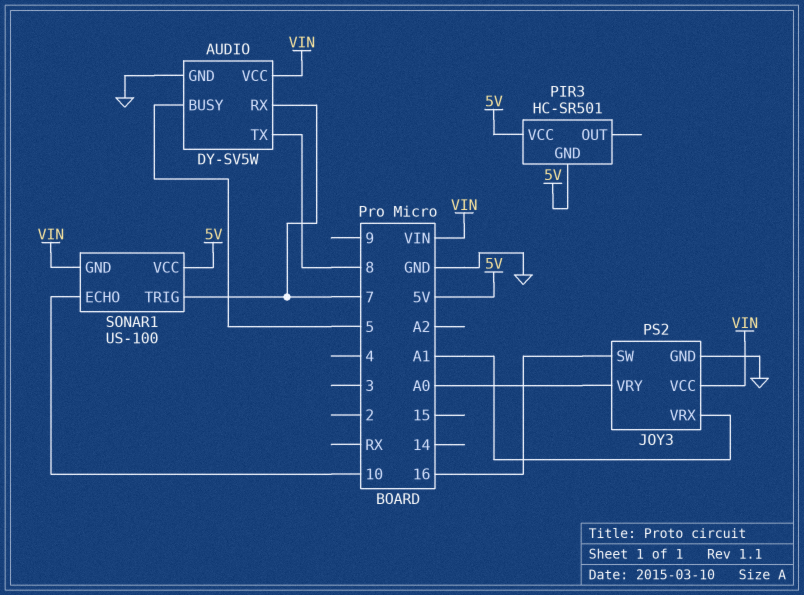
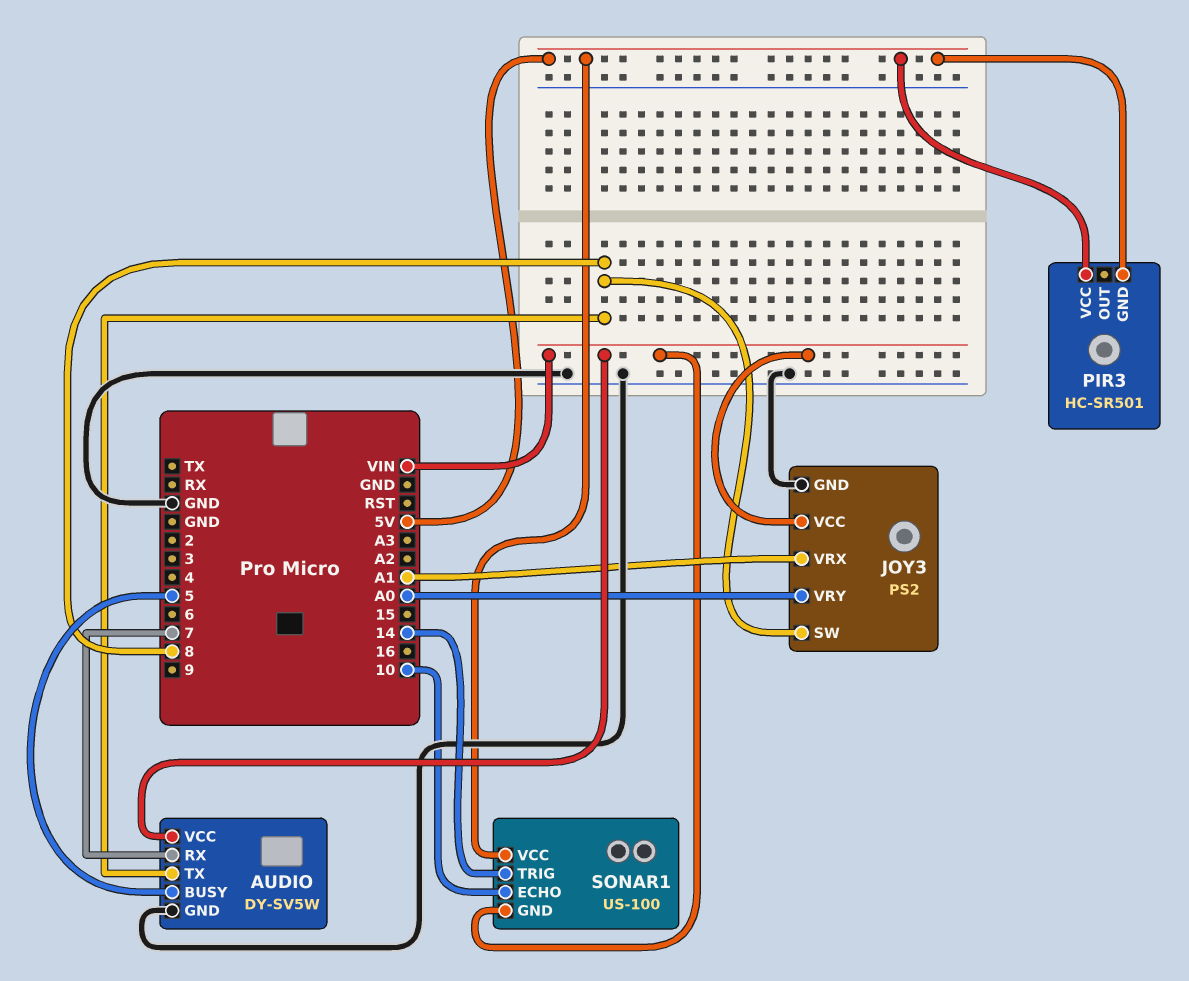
JOY3 pin SW: 16 -> 8
SONAR1 pin TRIG: 7 -> 14

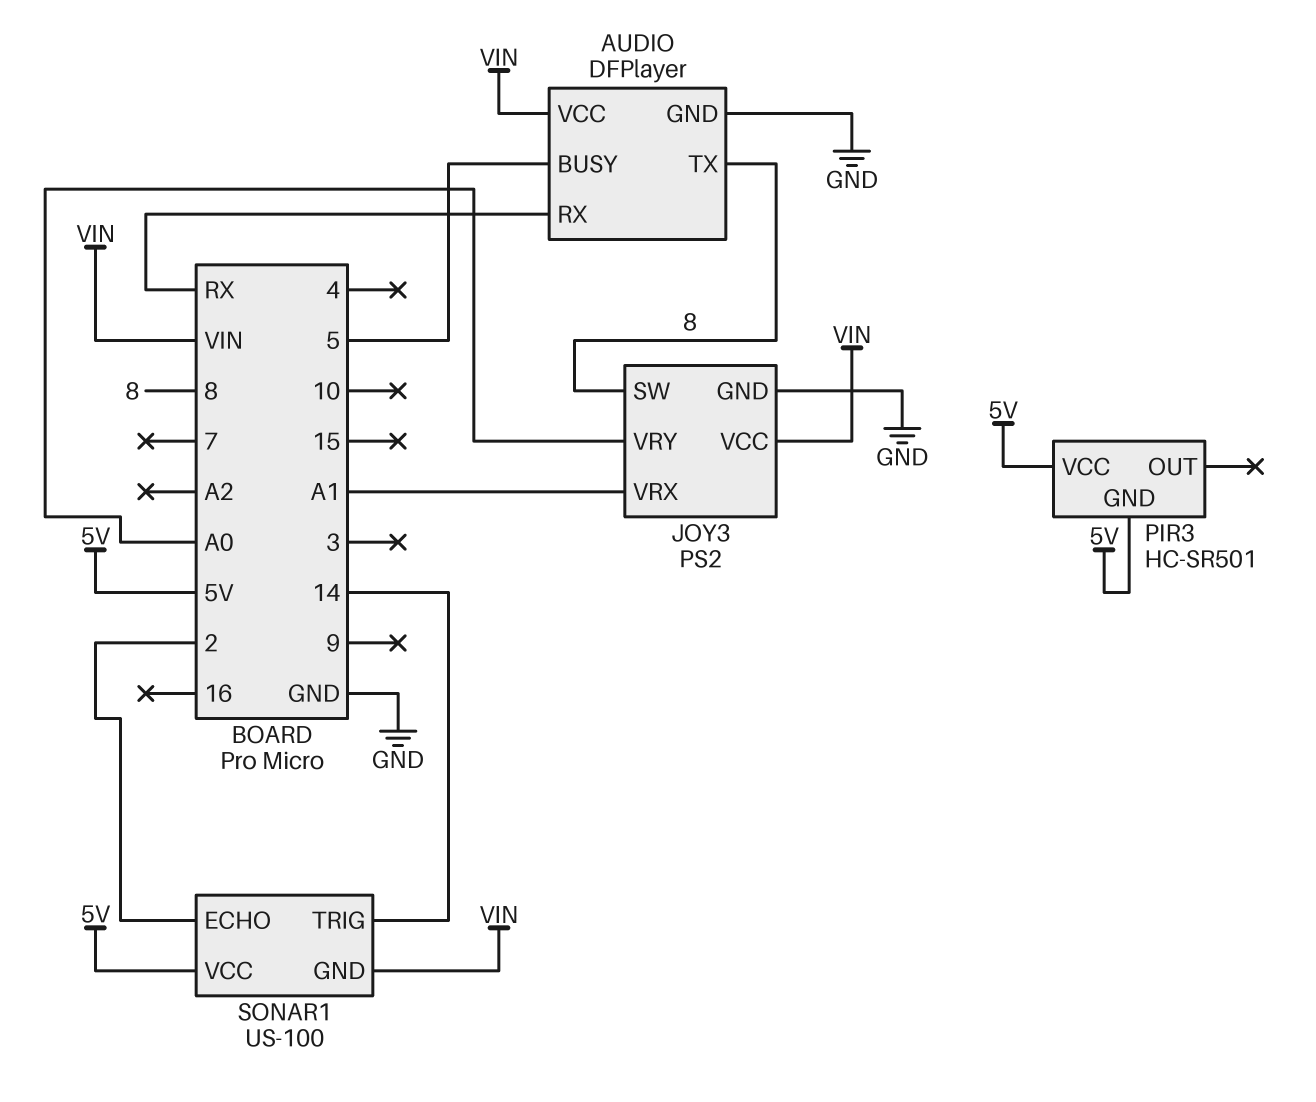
AUDIO: DY-SV5W -> DFPlayer
AUDIO pin RX: 7 -> RX
SONAR1 pin ECHO: 10 -> 2

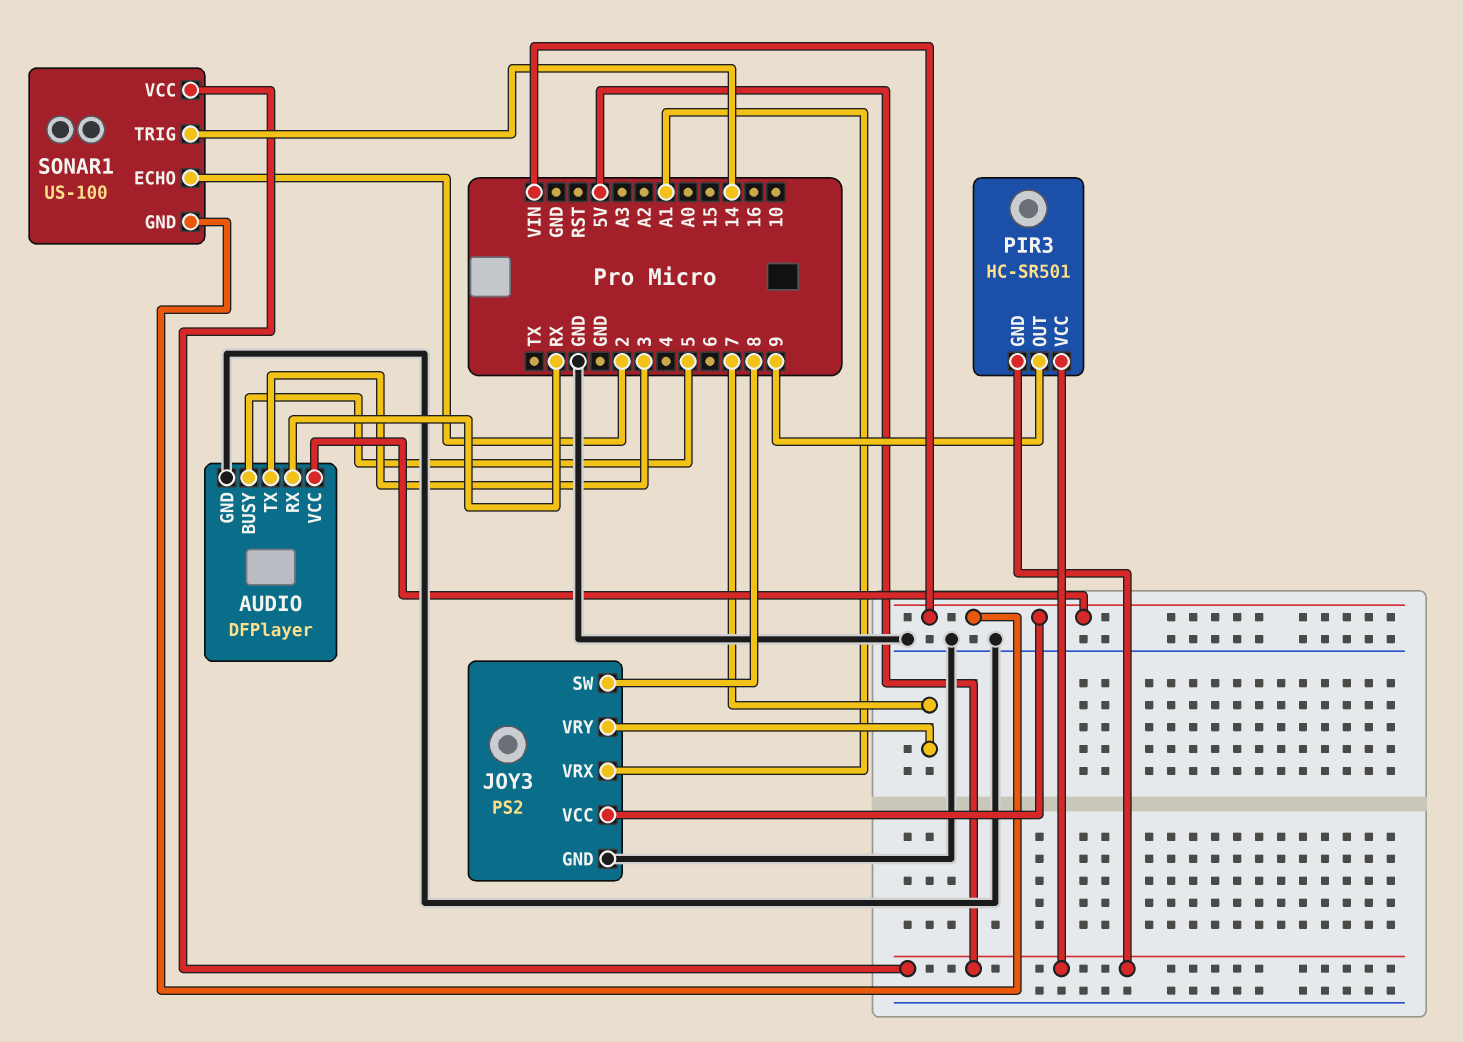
AUDIO pin TX: 8 -> 3
JOY3 pin VRY: A0 -> 7
PIR3 pin OUT: none -> 9

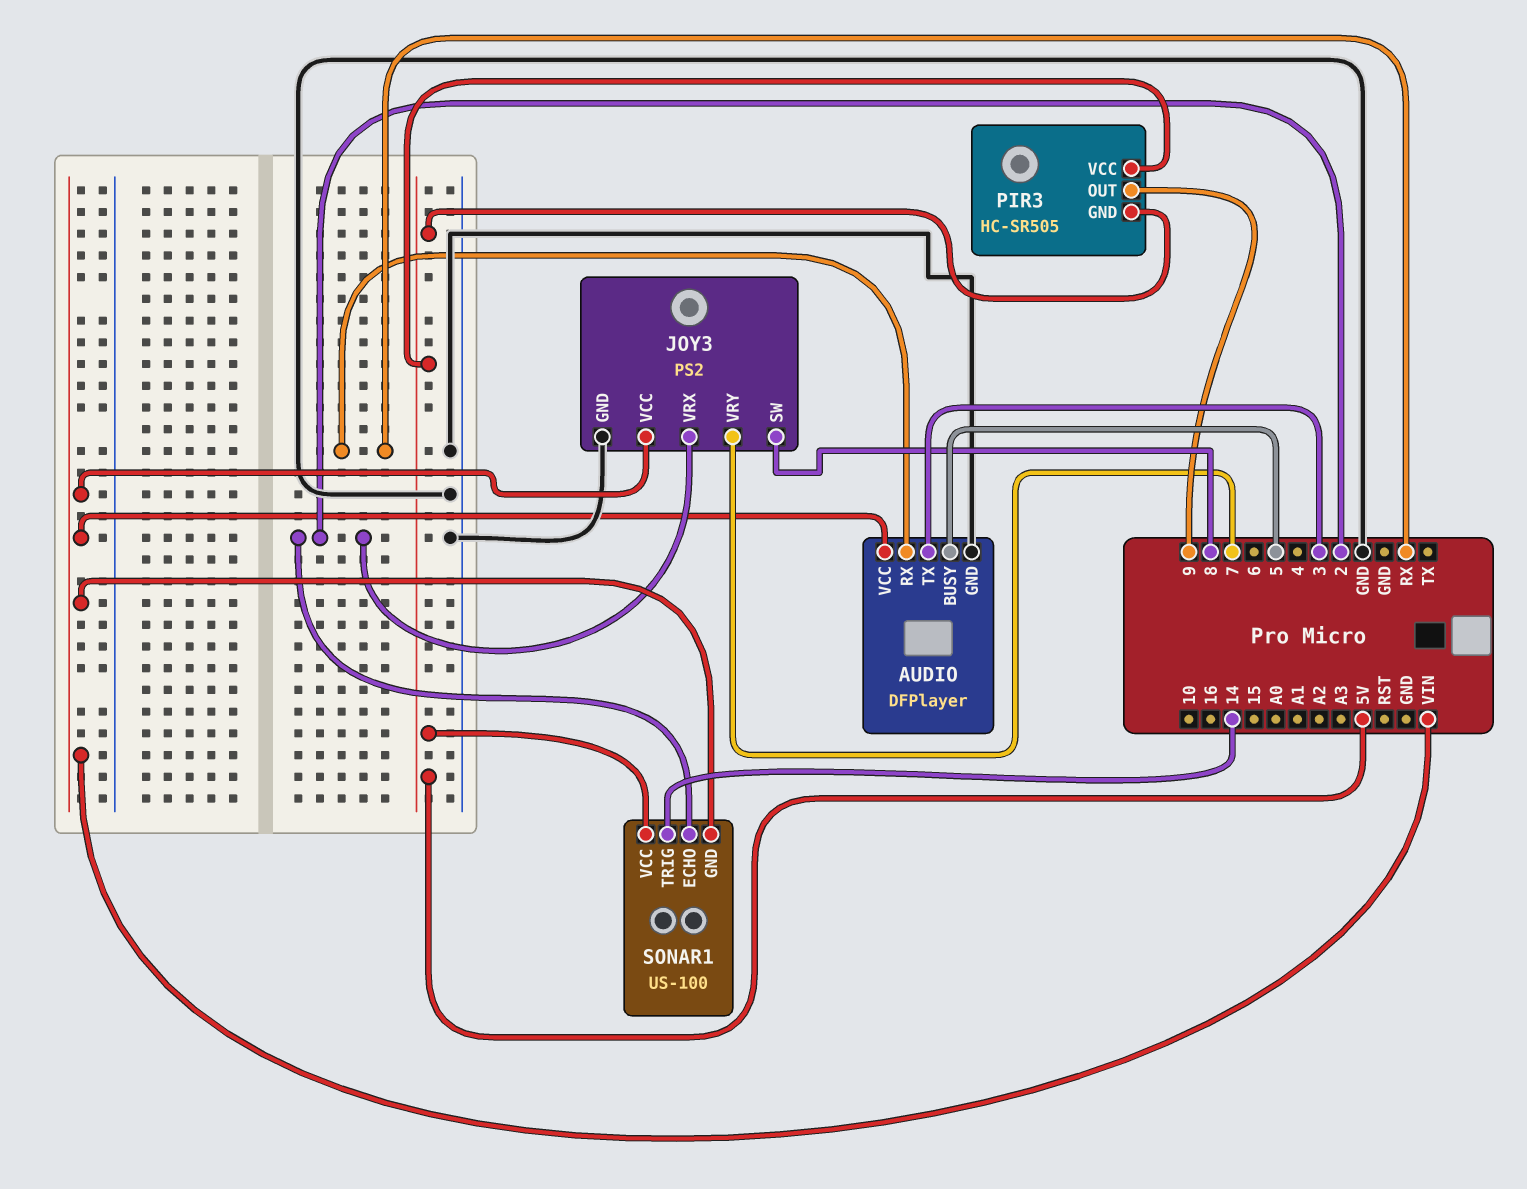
JOY3 pin VRX: A1 -> 2
PIR3: HC-SR501 -> HC-SR505

